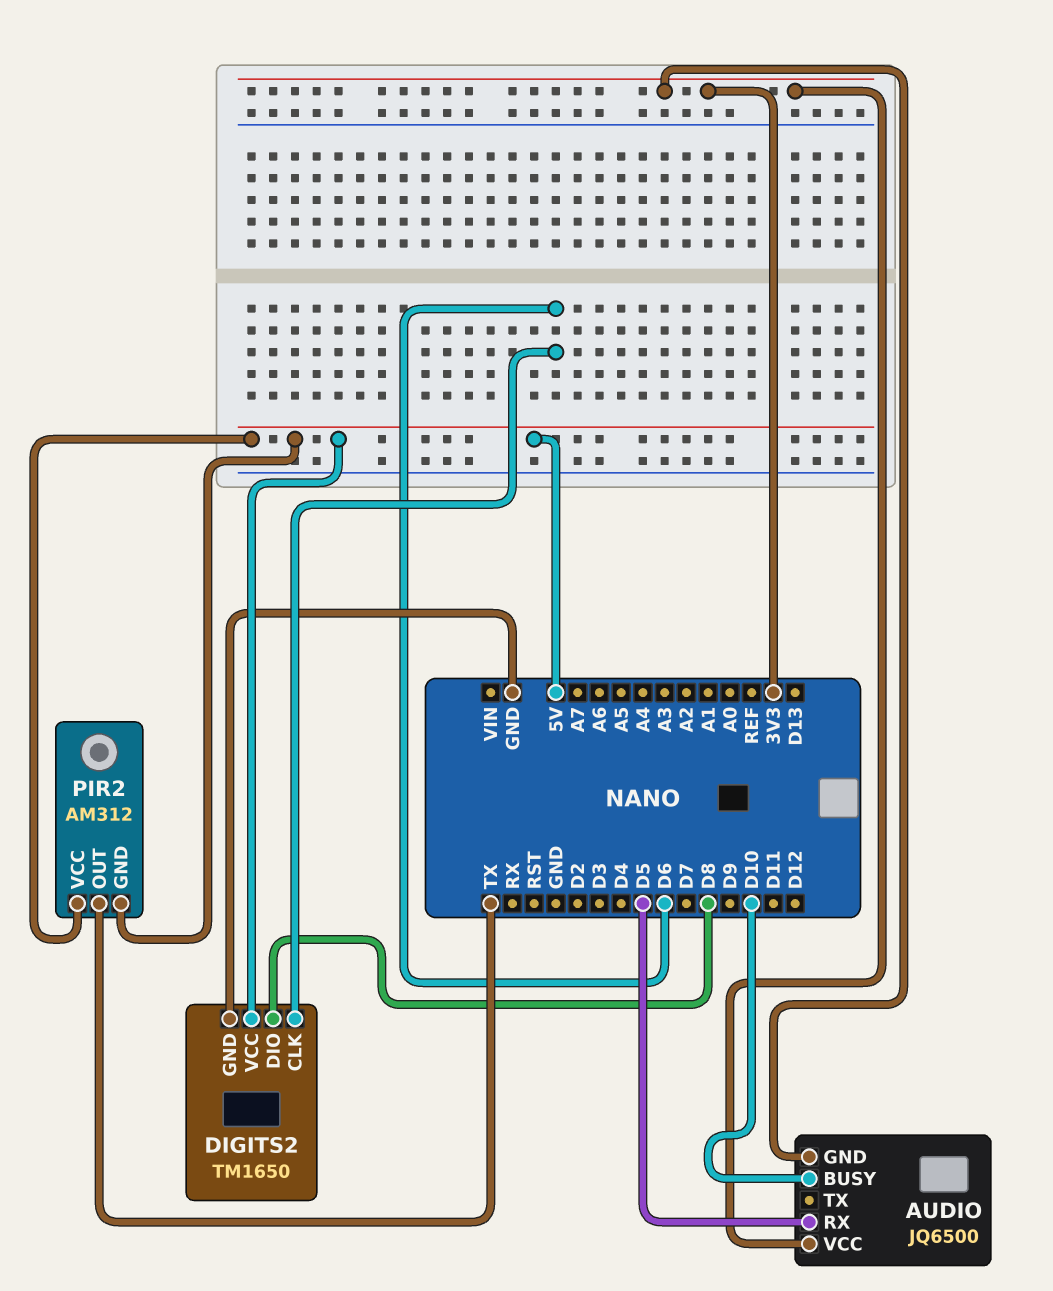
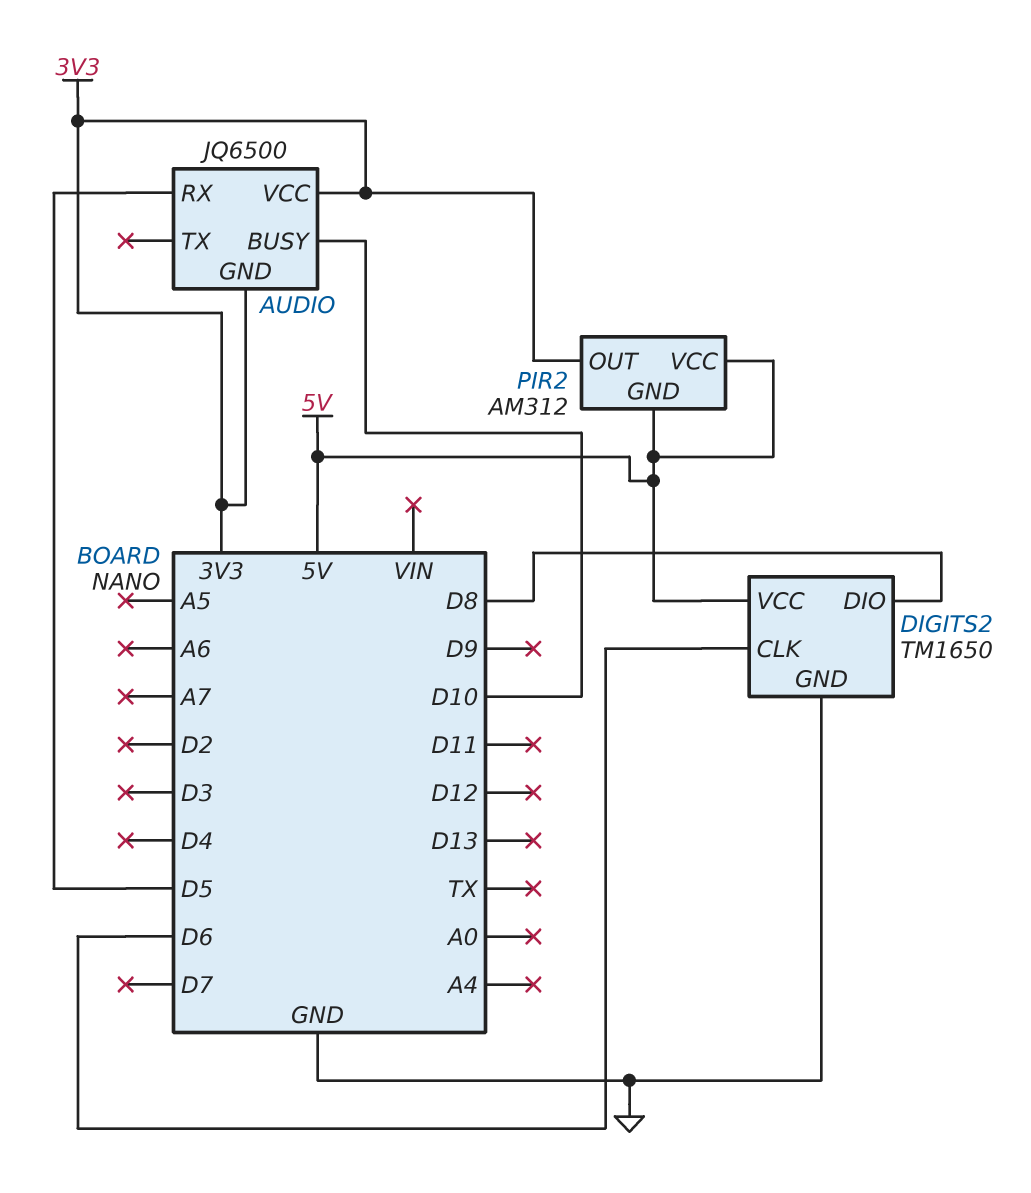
PIR2 pin OUT: TX -> 3V3

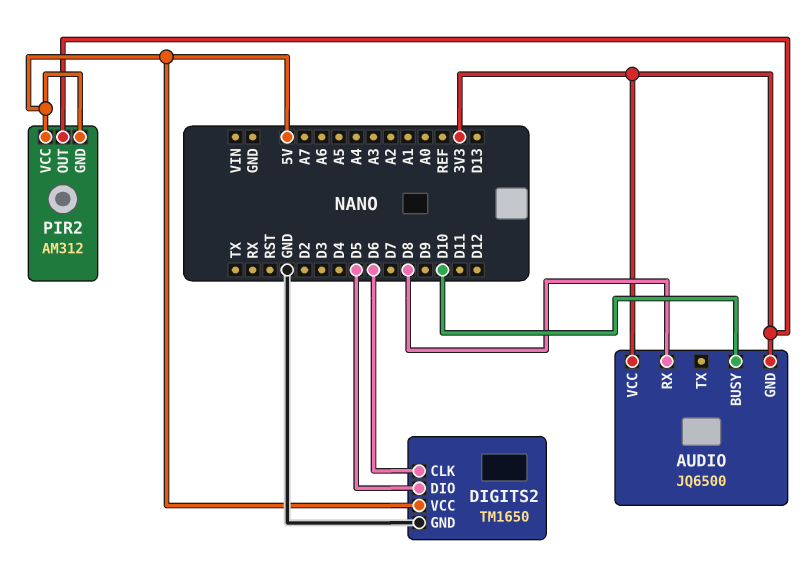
AUDIO pin RX: D5 -> D8
DIGITS2 pin DIO: D8 -> D5

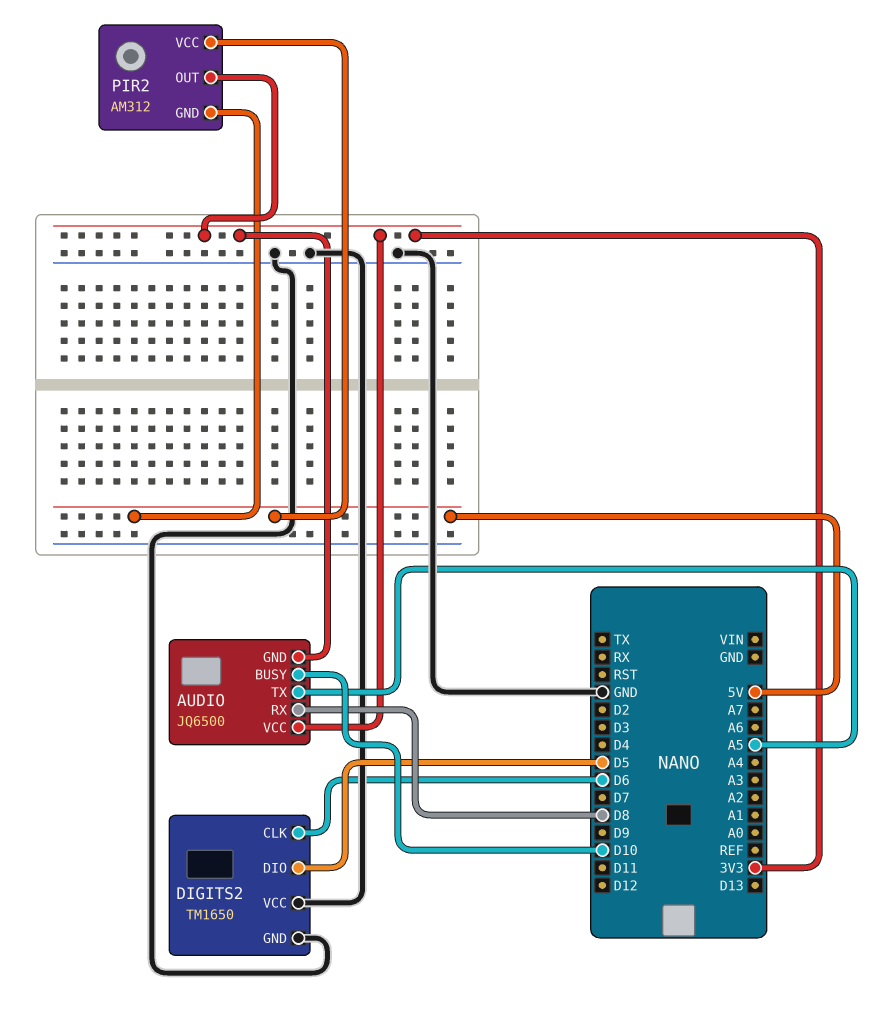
AUDIO pin TX: none -> A5
DIGITS2 pin VCC: 5V -> GND

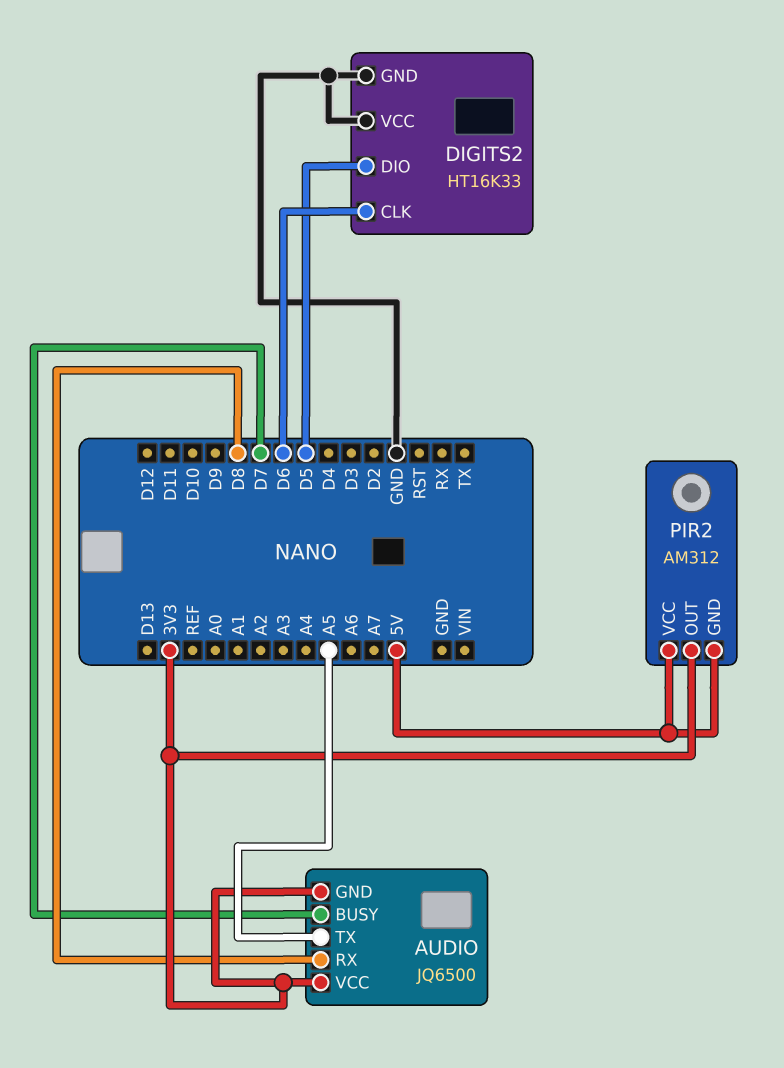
AUDIO pin BUSY: D10 -> D7
DIGITS2: TM1650 -> HT16K33

